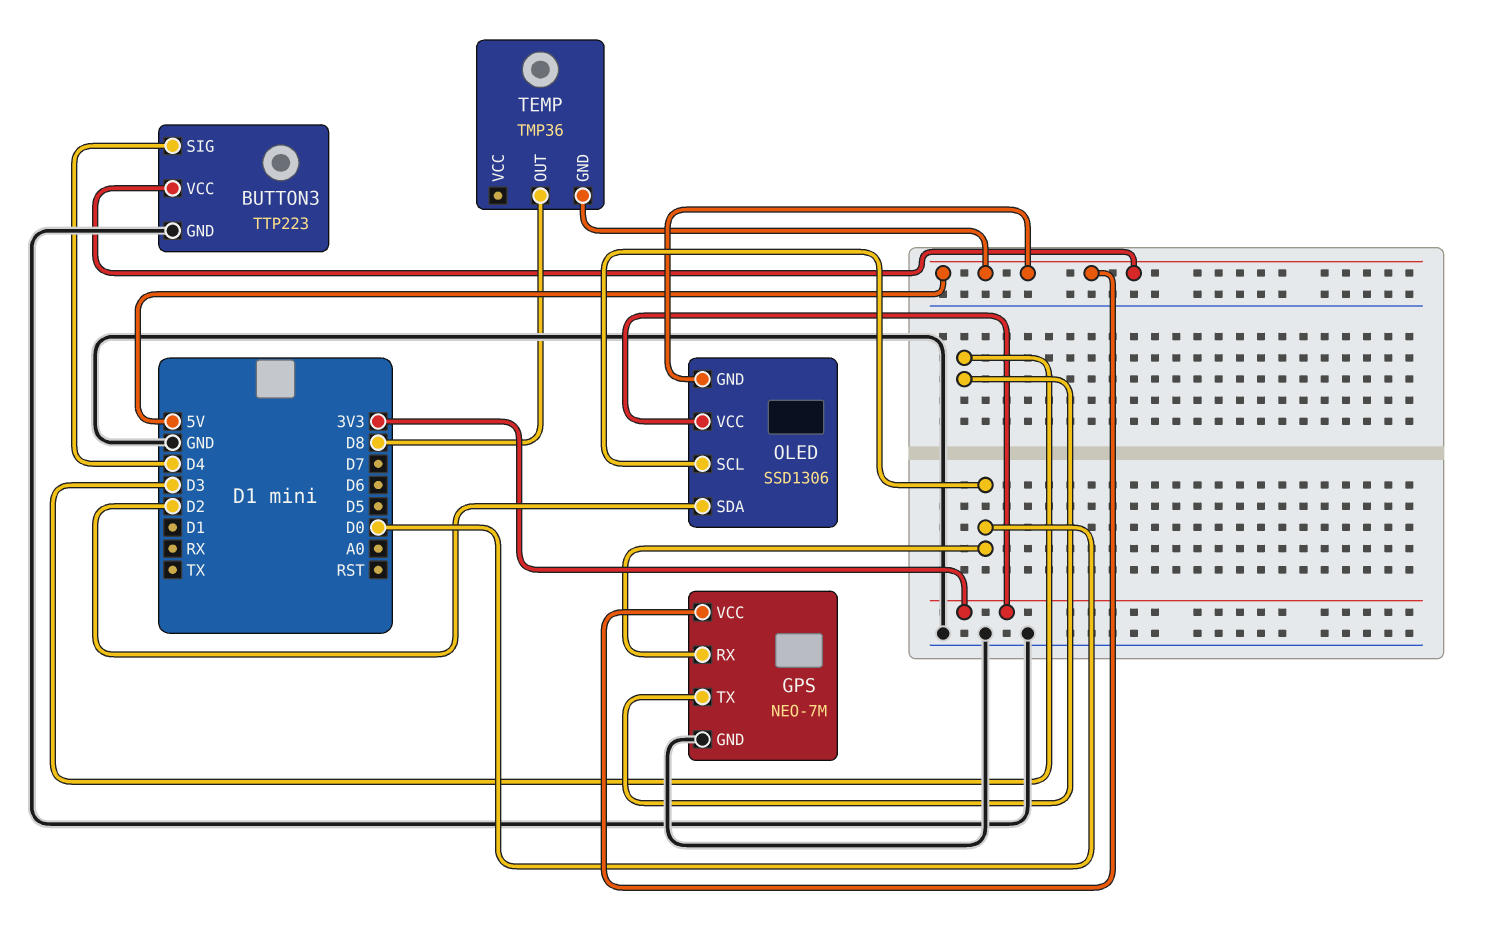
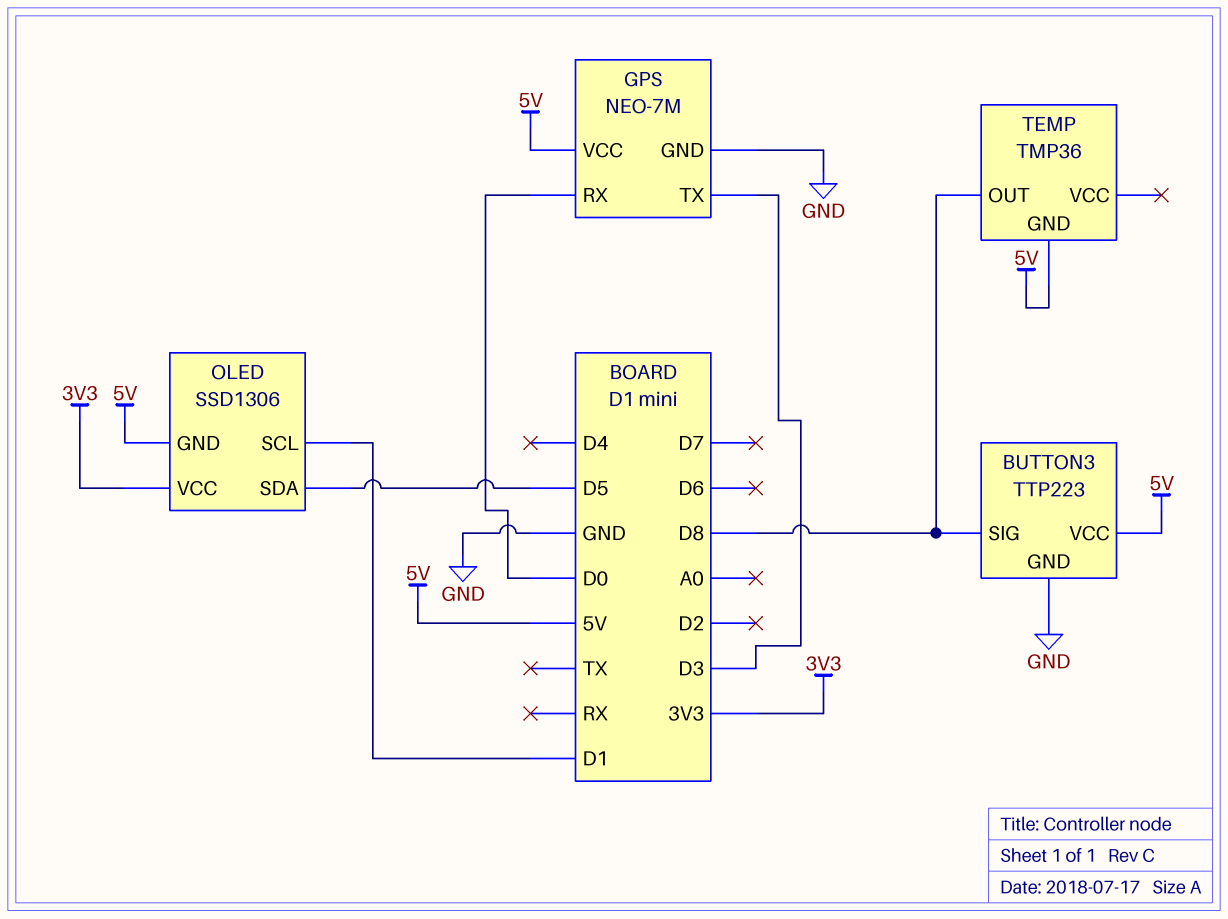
BUTTON3 pin SIG: D4 -> D8
OLED pin SCL: D0 -> D1
OLED pin SDA: D2 -> D5

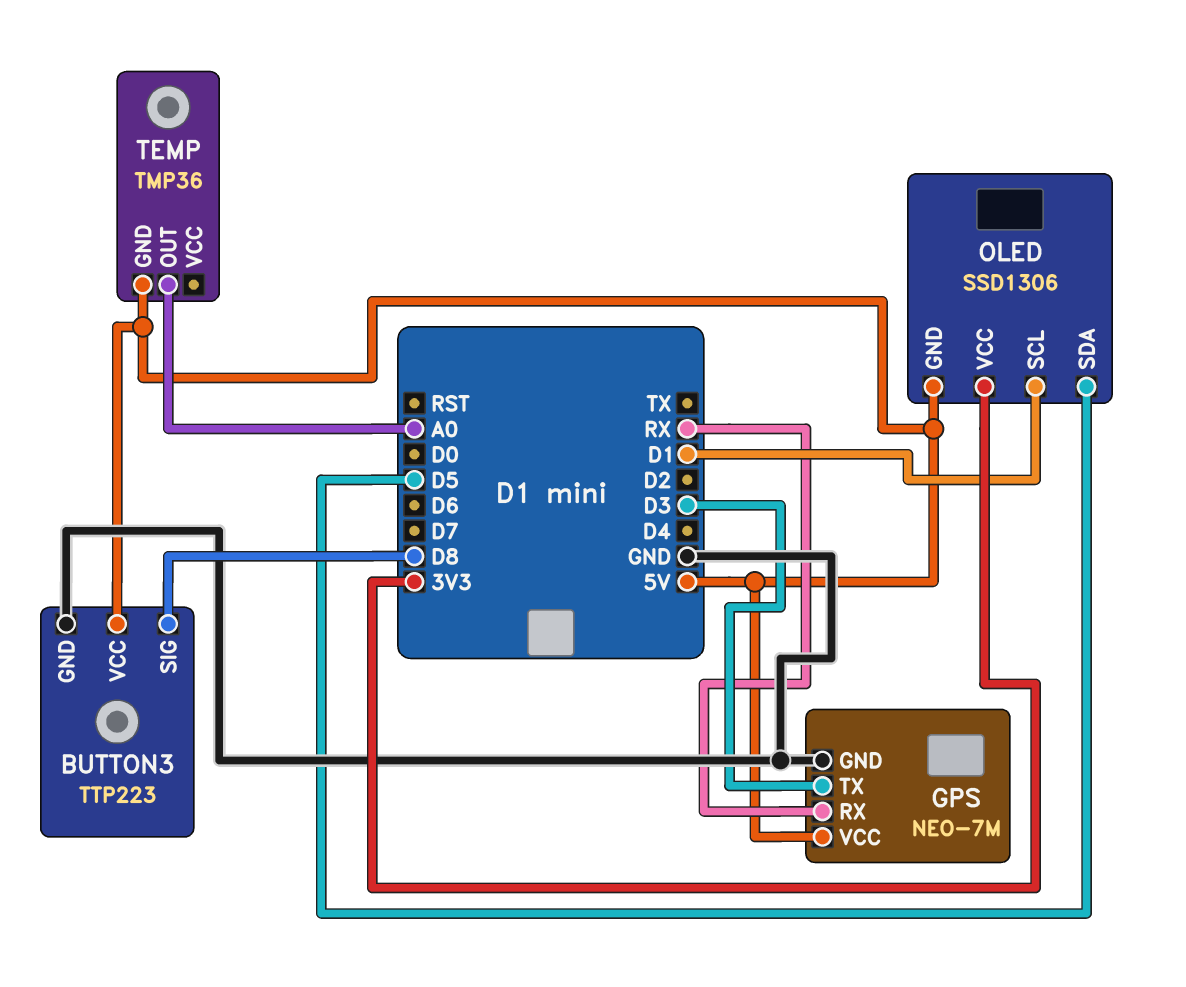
GPS pin RX: D0 -> RX
TEMP pin OUT: D8 -> A0

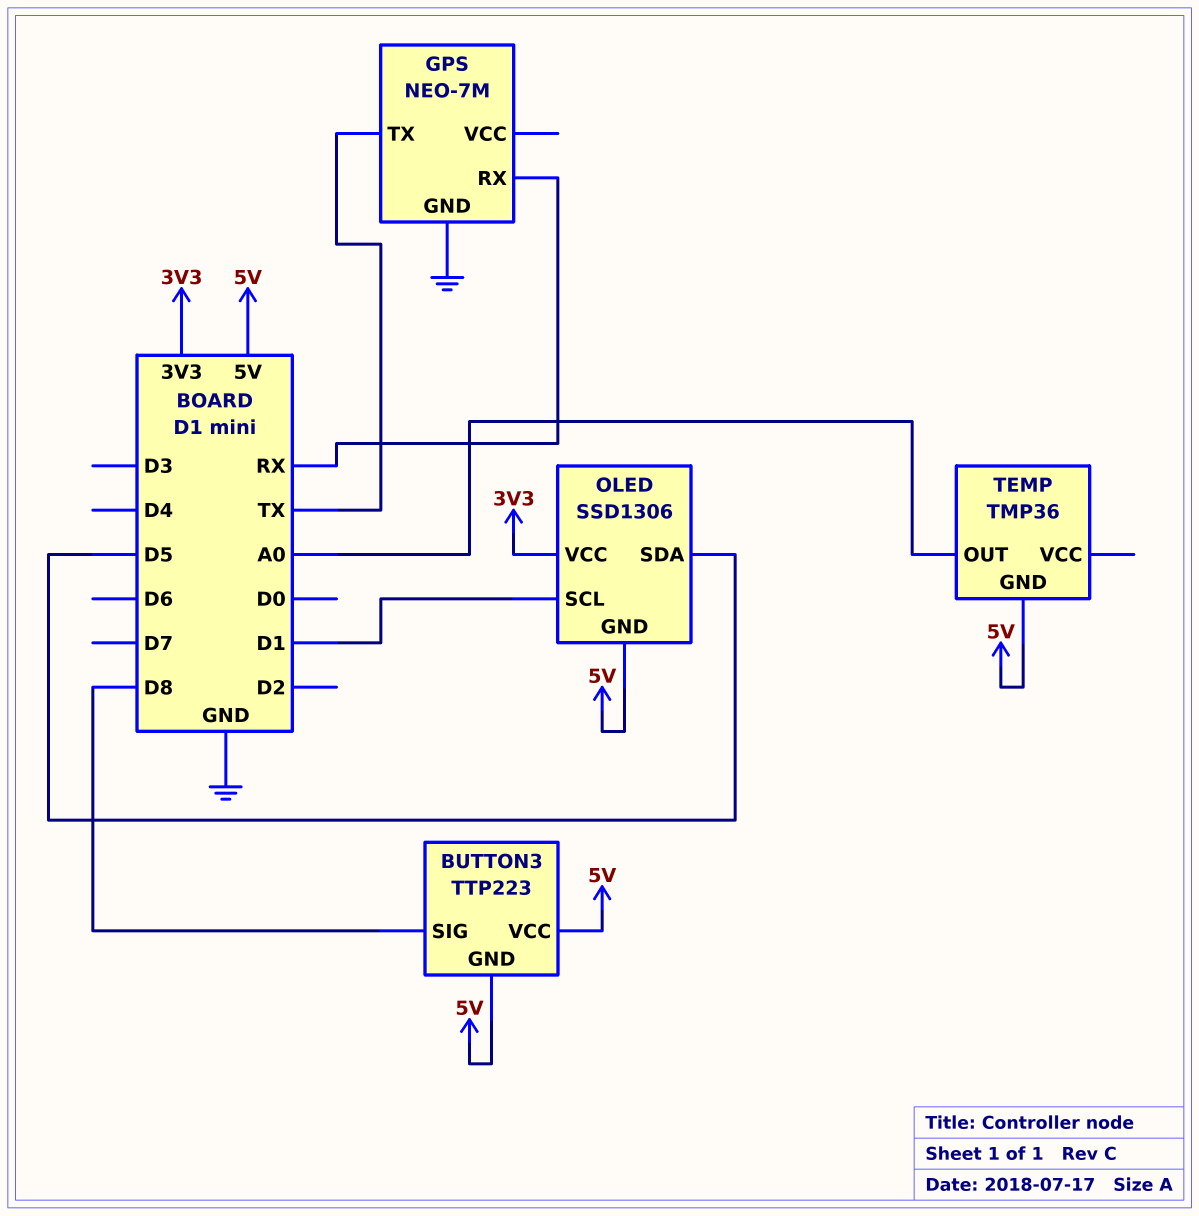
BUTTON3 pin GND: GND -> 5V
GPS pin TX: D3 -> TX
GPS pin VCC: 5V -> none

